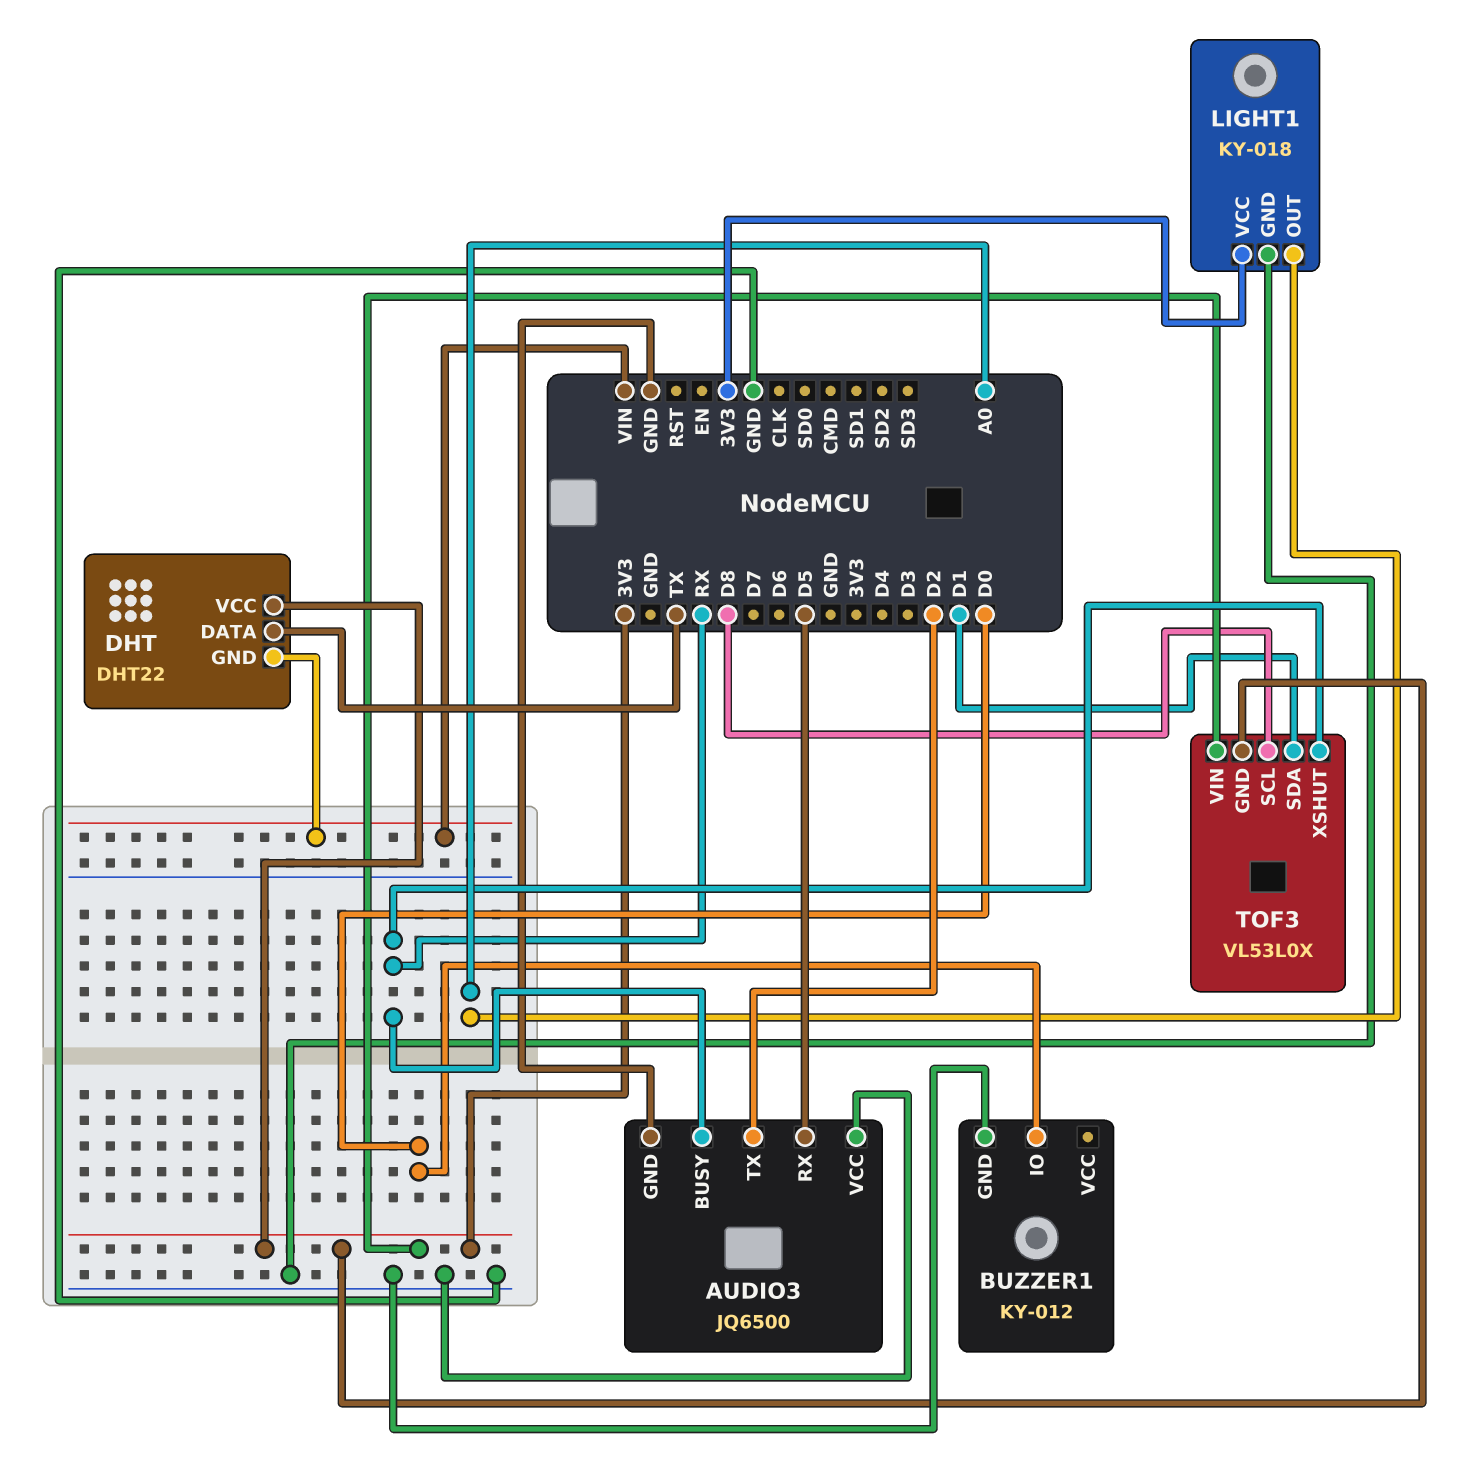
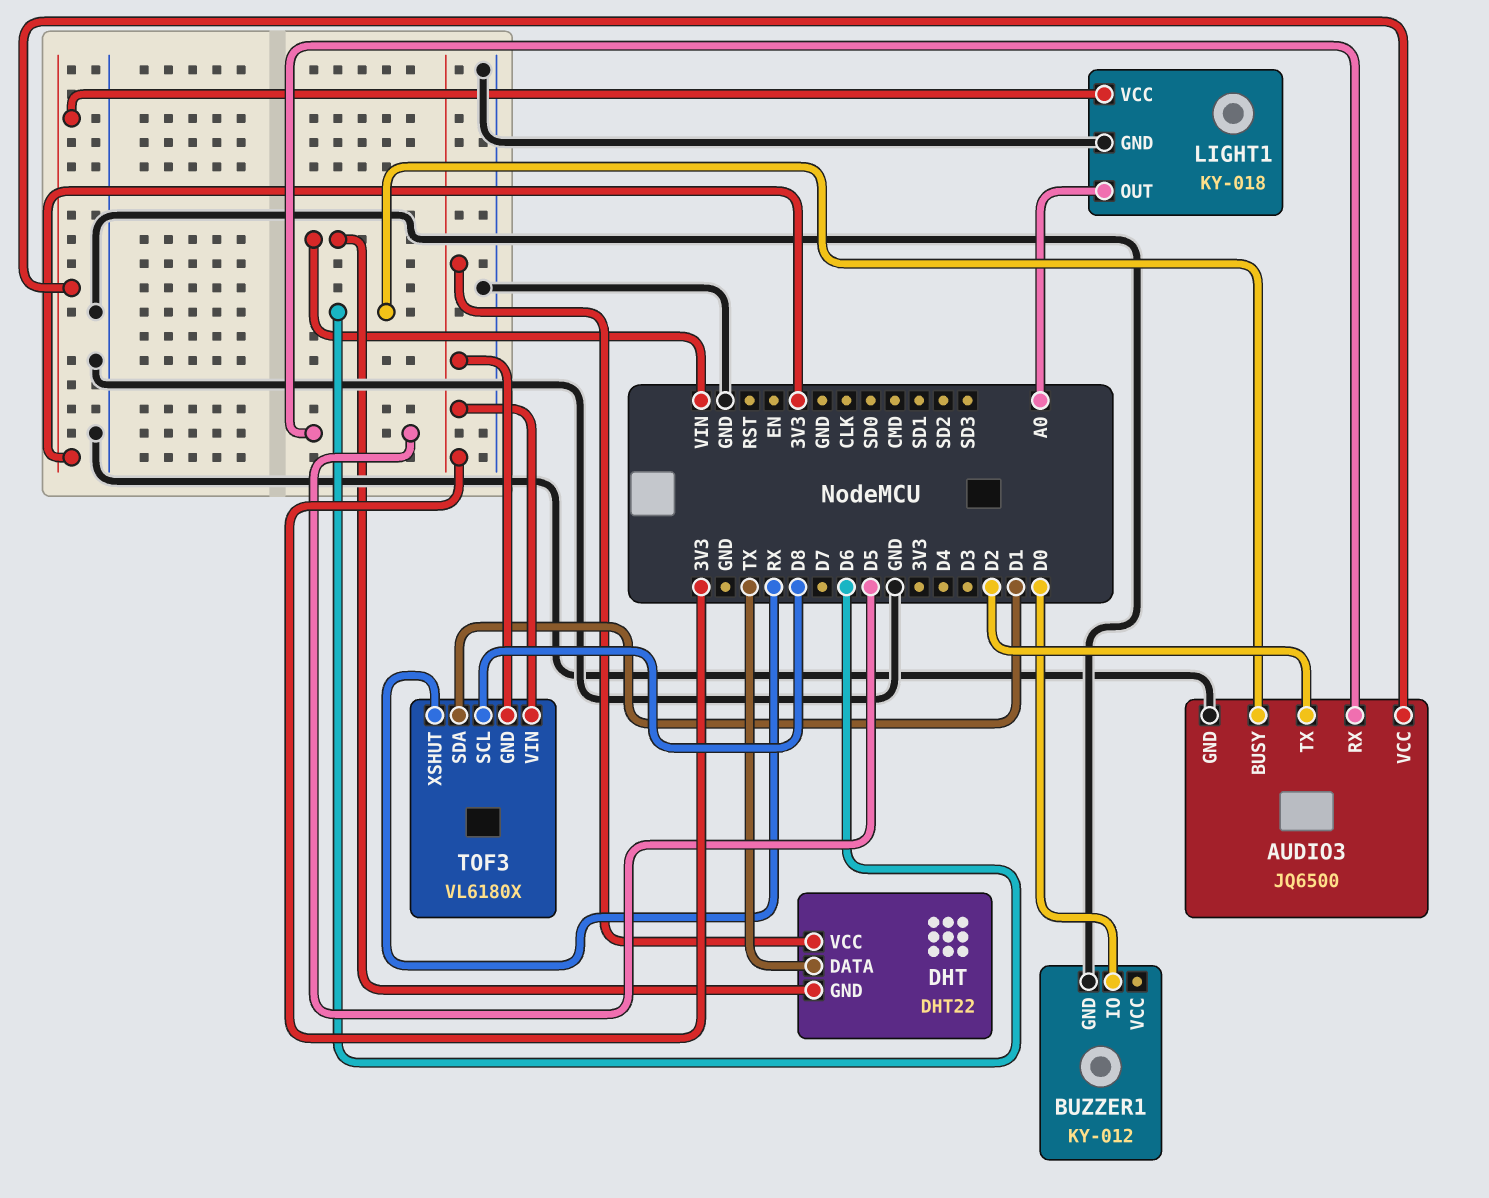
AUDIO3 pin BUSY: RX -> D6
AUDIO3 pin VCC: GND -> 3V3
TOF3: VL53L0X -> VL6180X

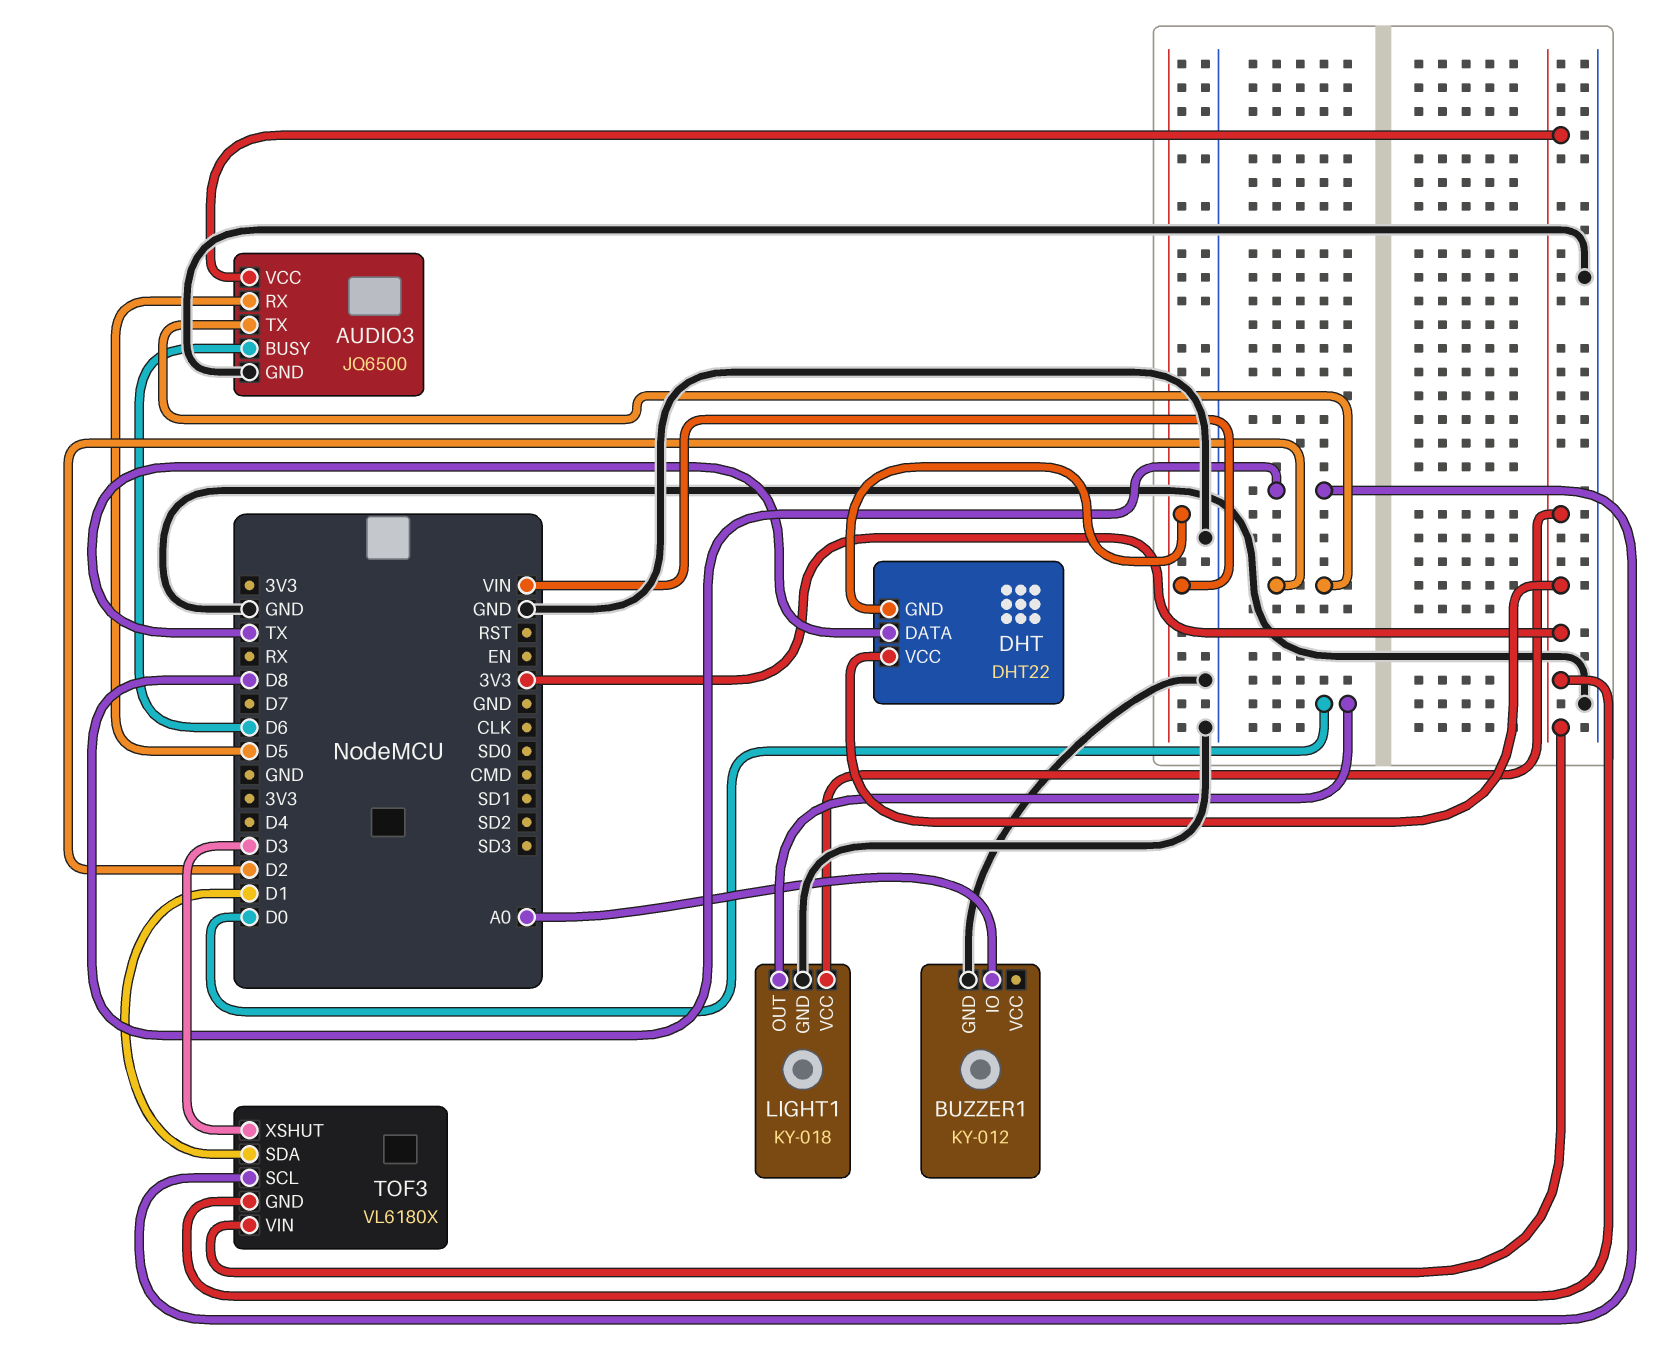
BUZZER1 pin IO: D0 -> A0
LIGHT1 pin OUT: A0 -> D0
TOF3 pin XSHUT: RX -> D3

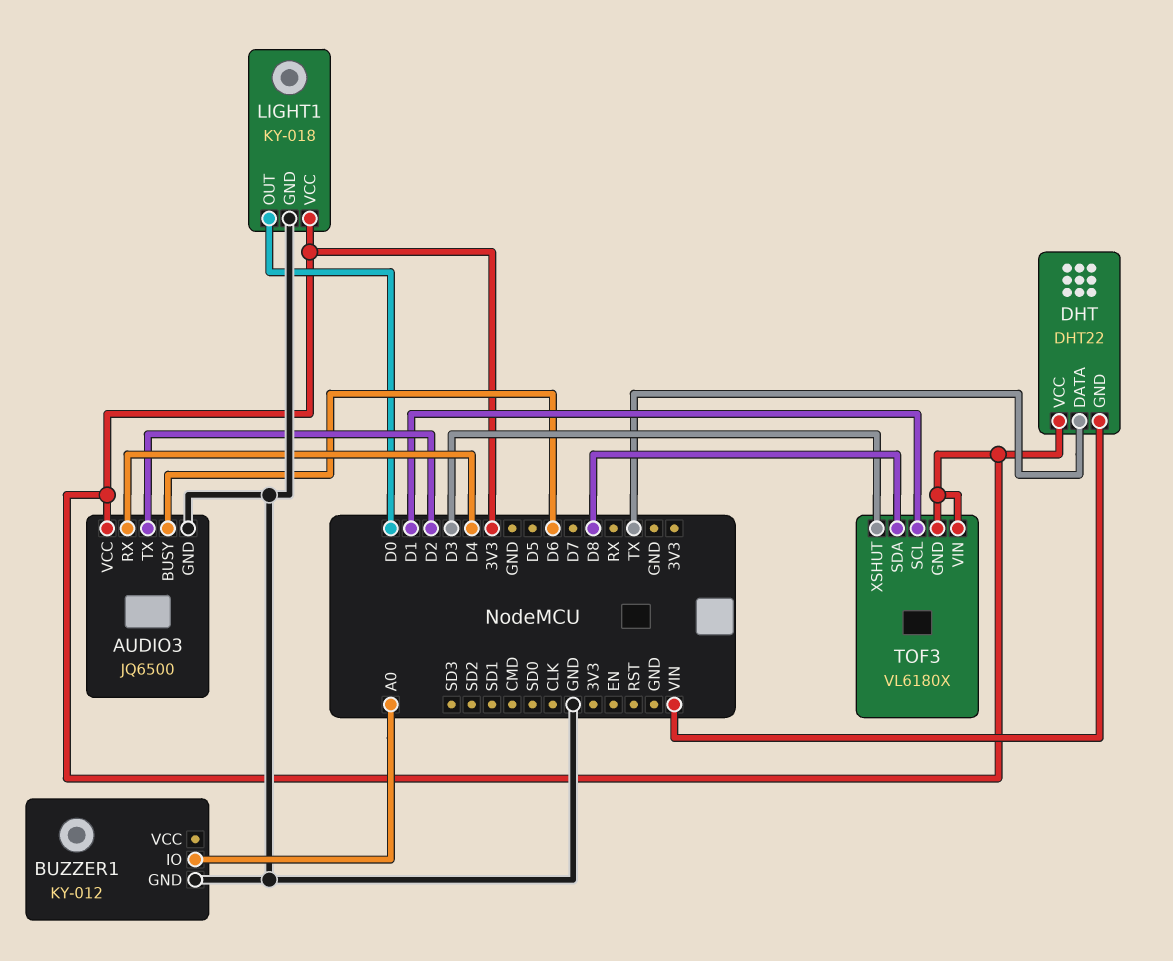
AUDIO3 pin RX: D5 -> D4
TOF3 pin SCL: D8 -> D1
TOF3 pin SDA: D1 -> D8

